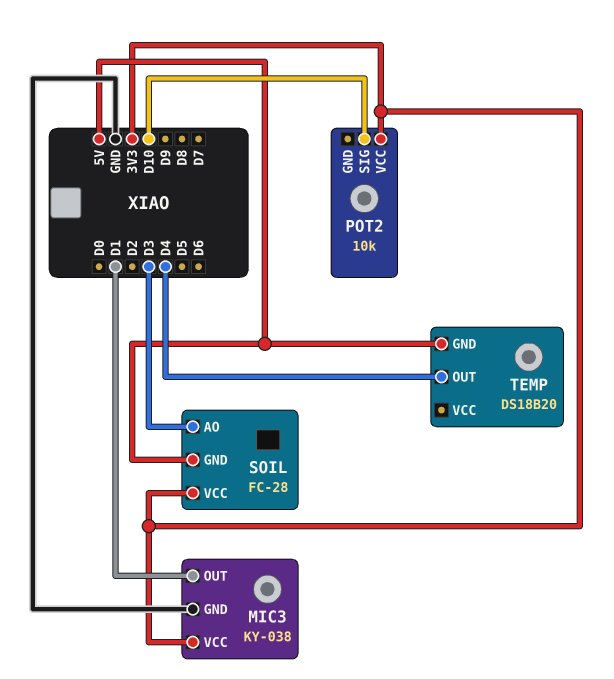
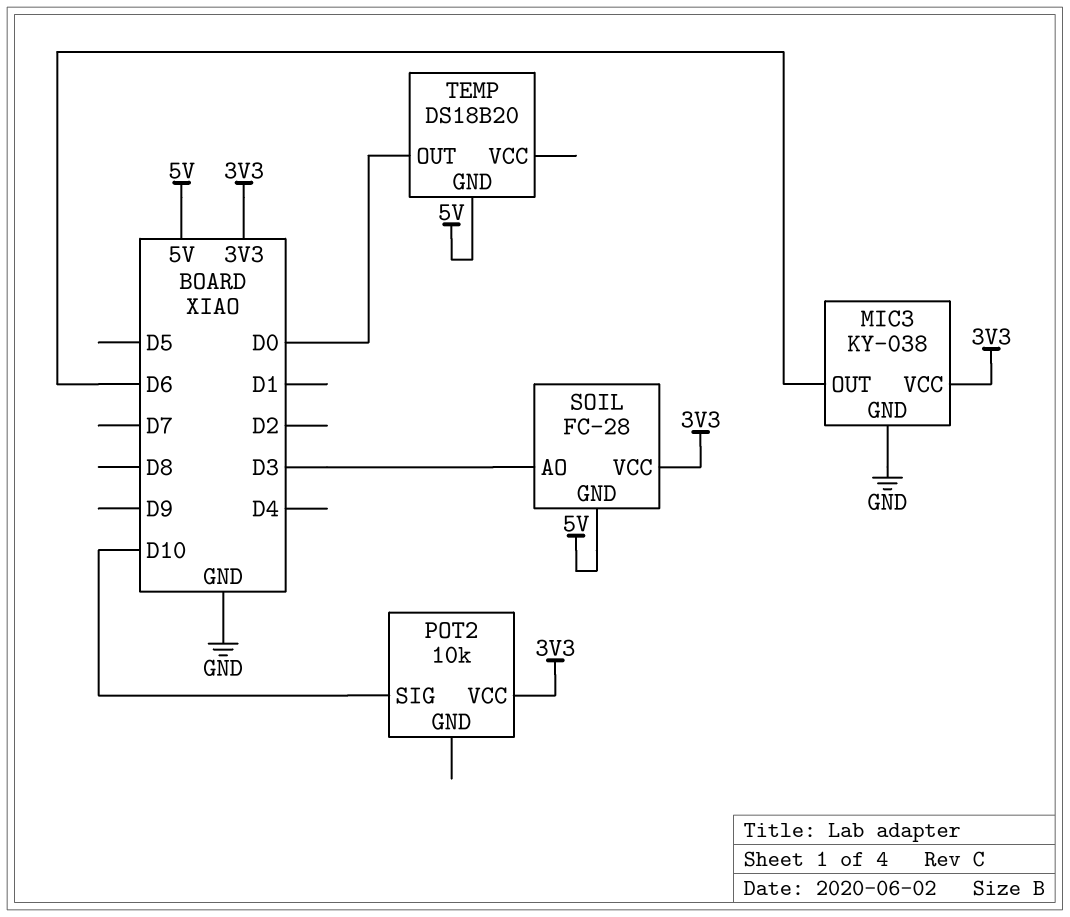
MIC3 pin OUT: D1 -> D6
TEMP pin OUT: D4 -> D0

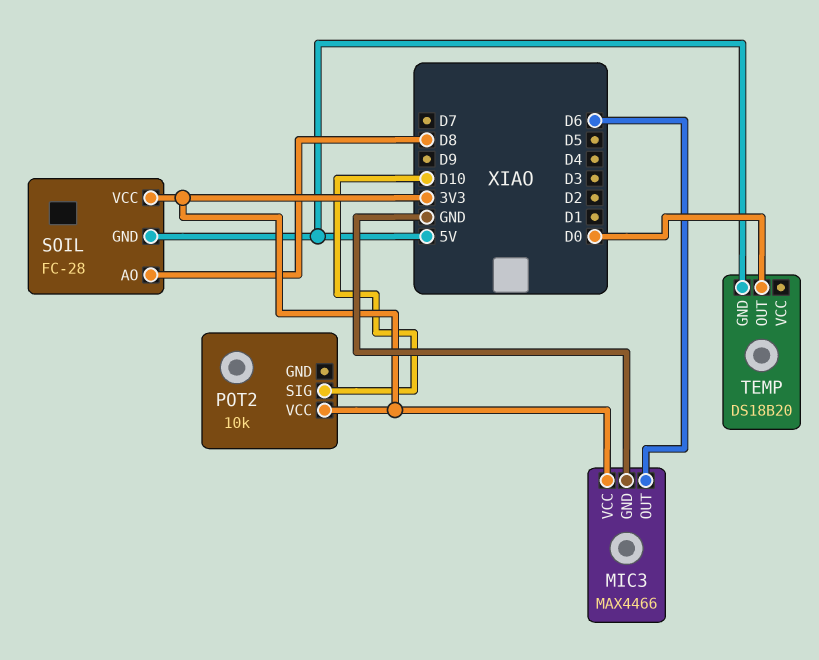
MIC3: KY-038 -> MAX4466
SOIL pin AO: D3 -> D8

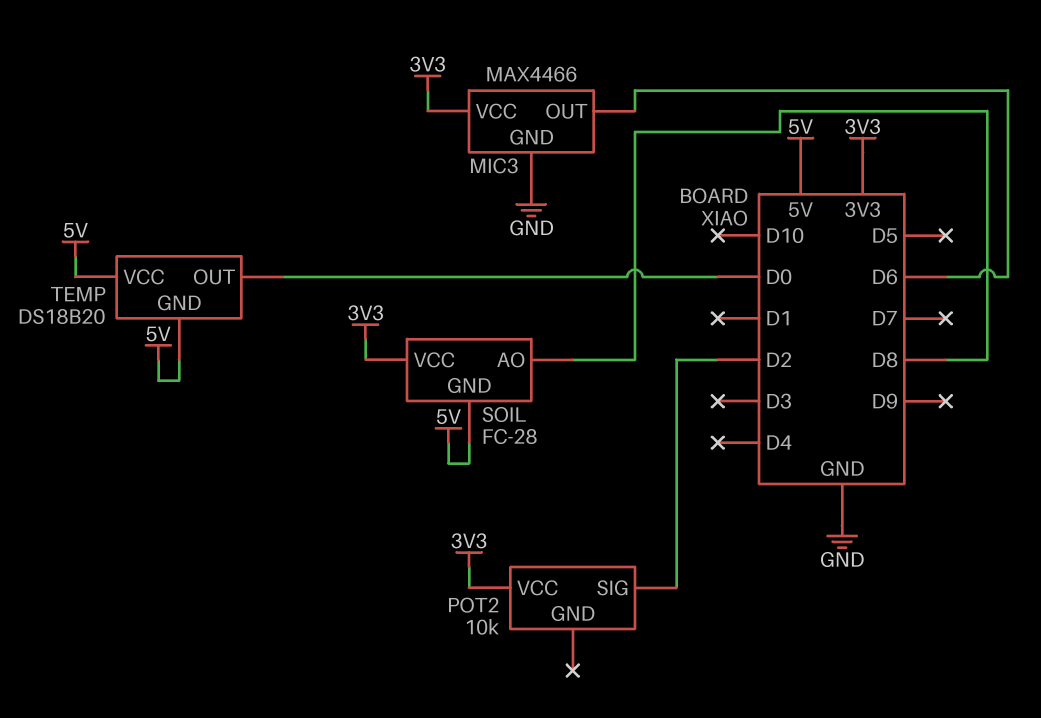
POT2 pin SIG: D10 -> D2
TEMP pin VCC: none -> 5V

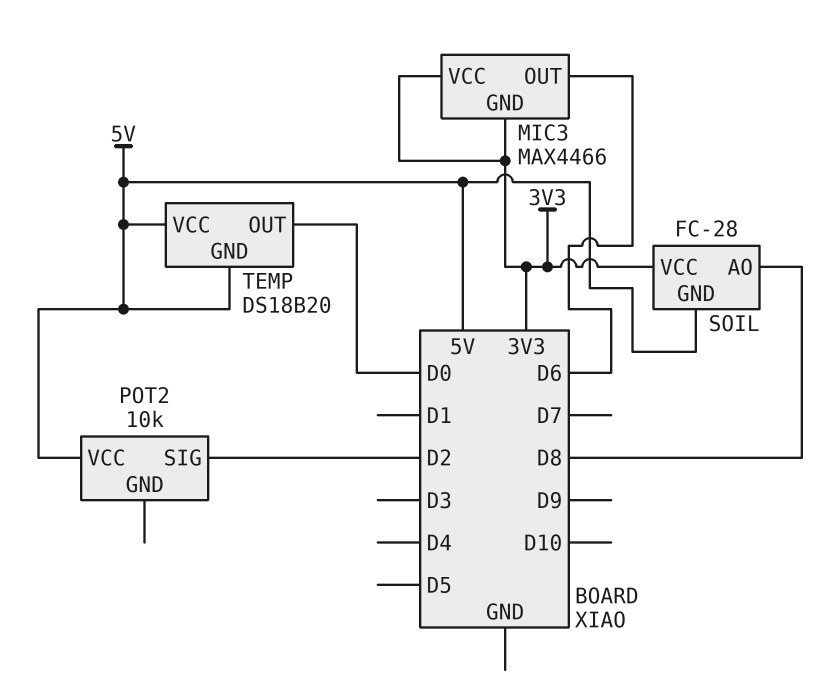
MIC3 pin GND: GND -> 3V3
POT2 pin VCC: 3V3 -> 5V

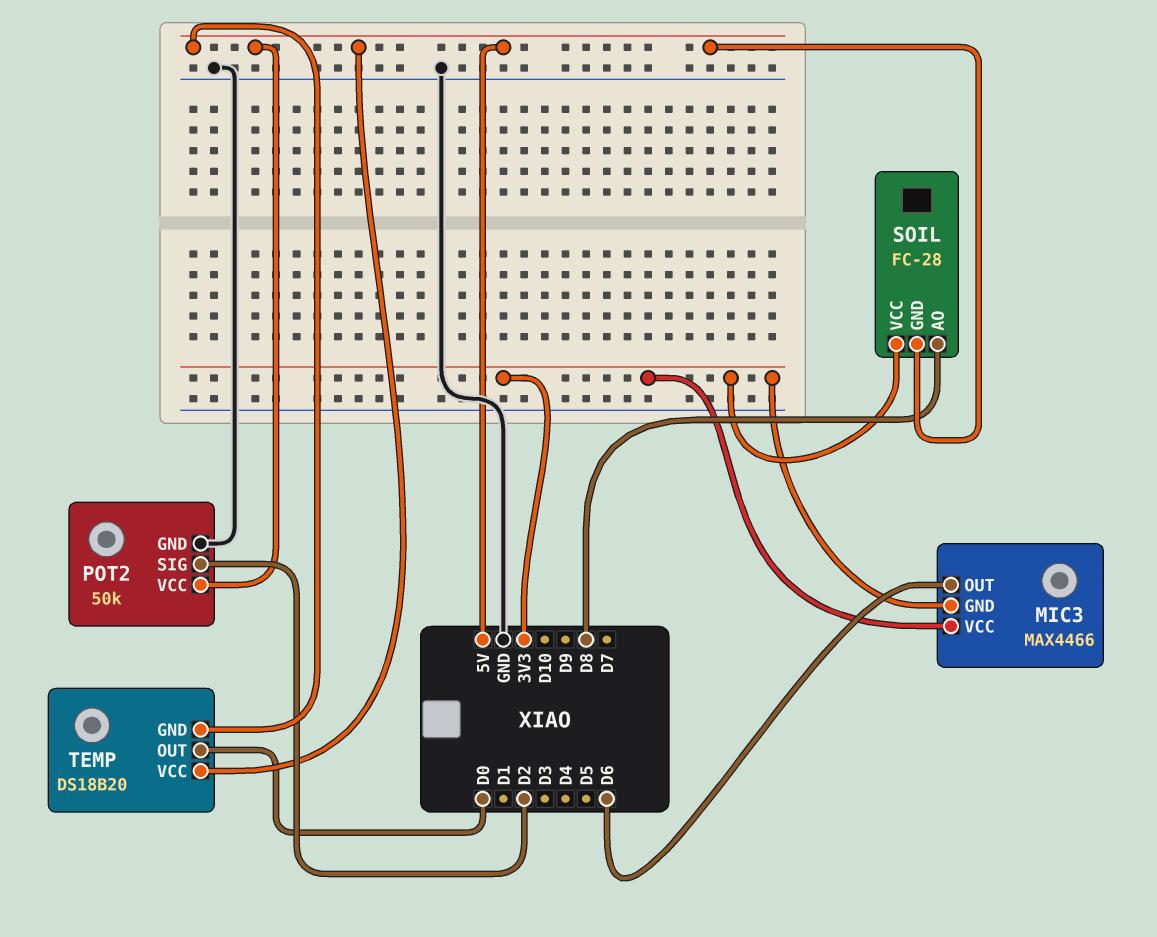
POT2: 10k -> 50k
POT2 pin GND: none -> GND

